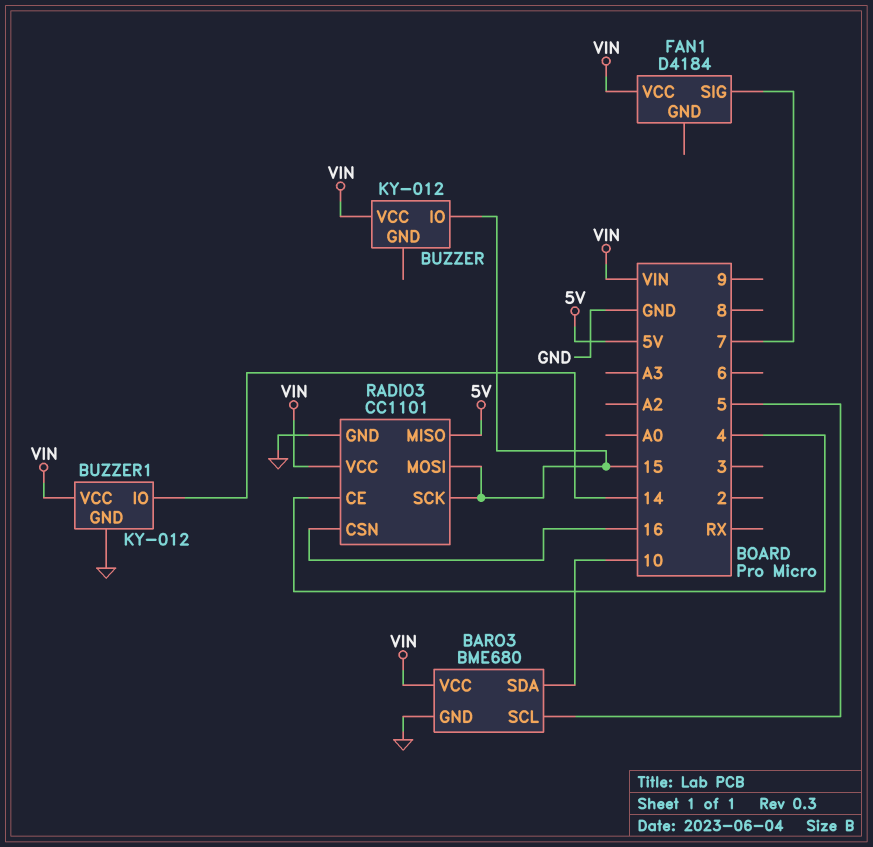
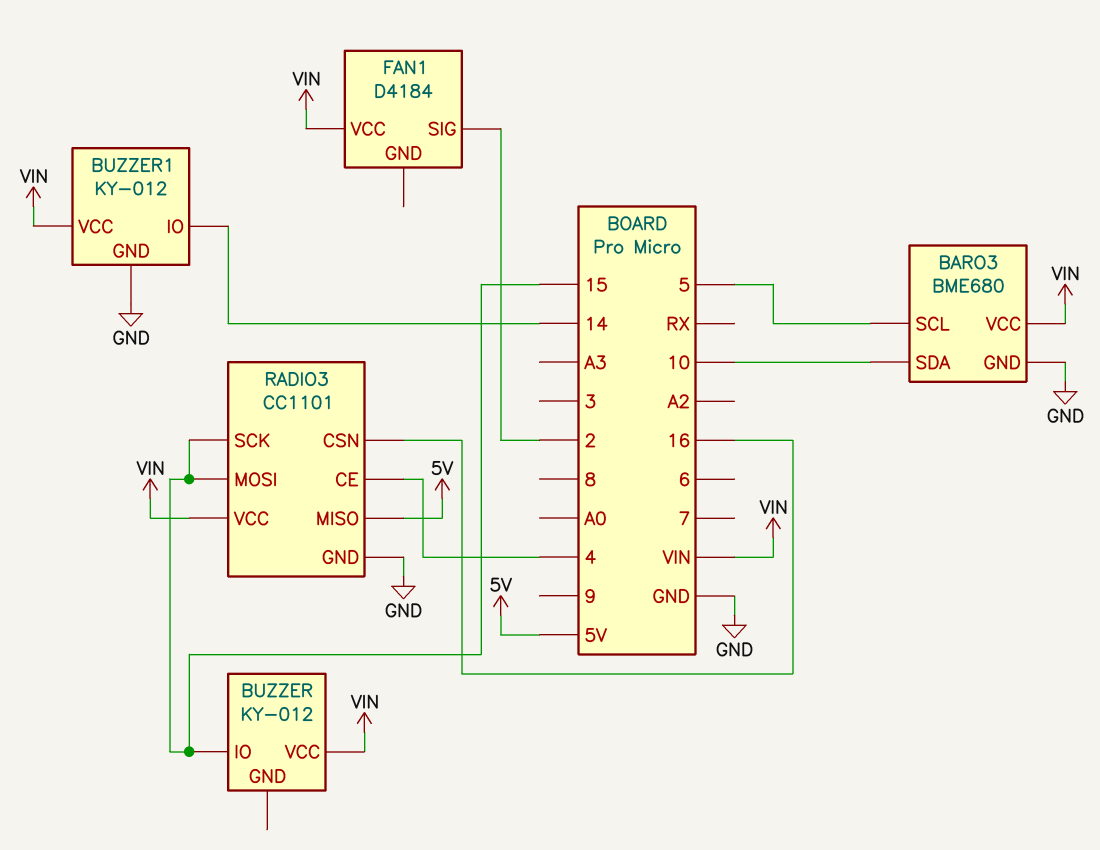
FAN1 pin SIG: 7 -> 2

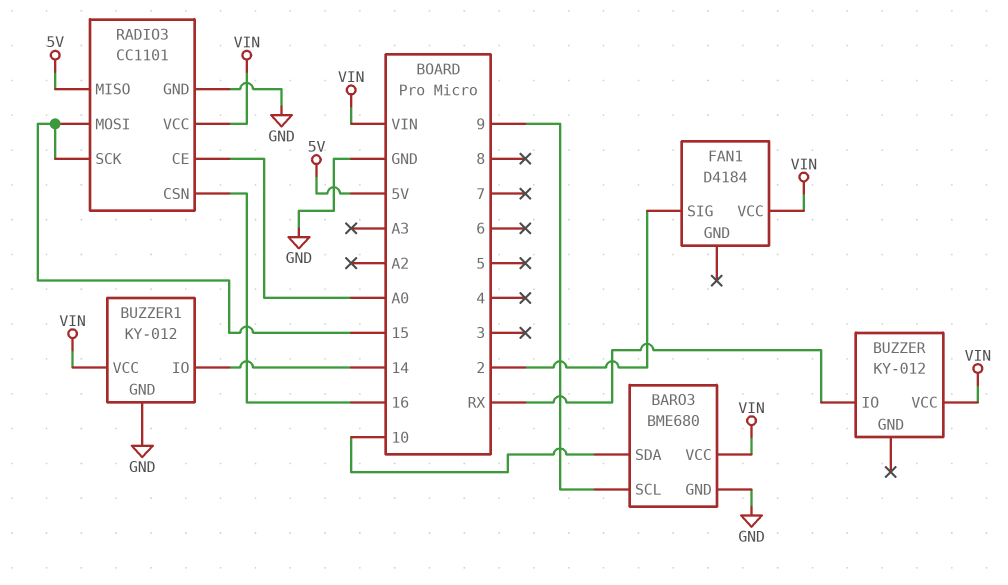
BARO3 pin SCL: 5 -> 9
BUZZER pin IO: 15 -> RX
RADIO3 pin CE: 4 -> A0

